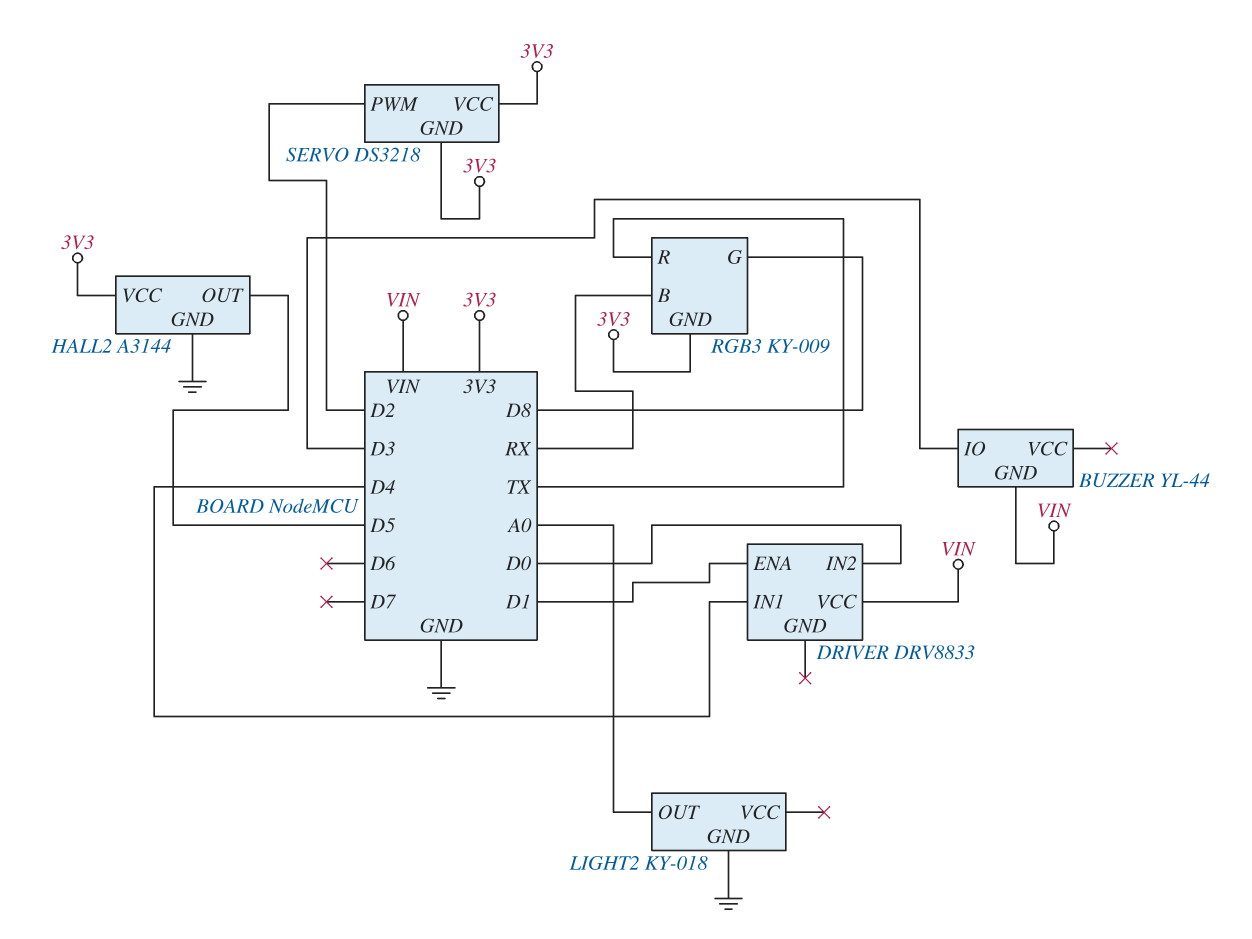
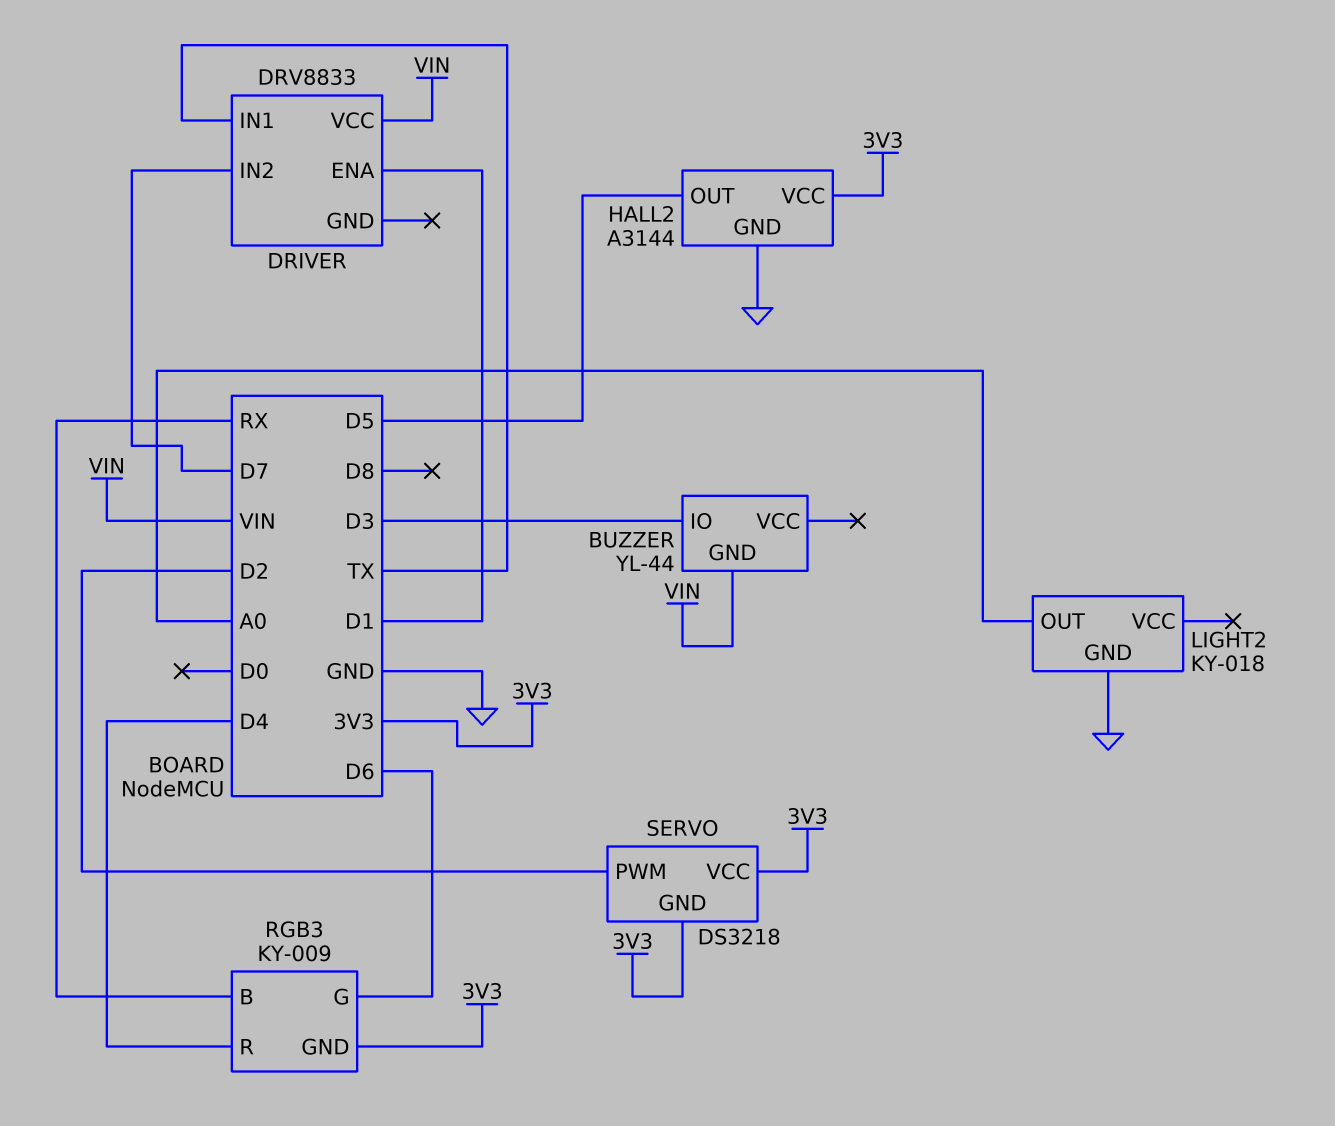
DRIVER pin IN1: D4 -> TX
DRIVER pin IN2: D0 -> D7
RGB3 pin G: D8 -> D6
RGB3 pin R: TX -> D4

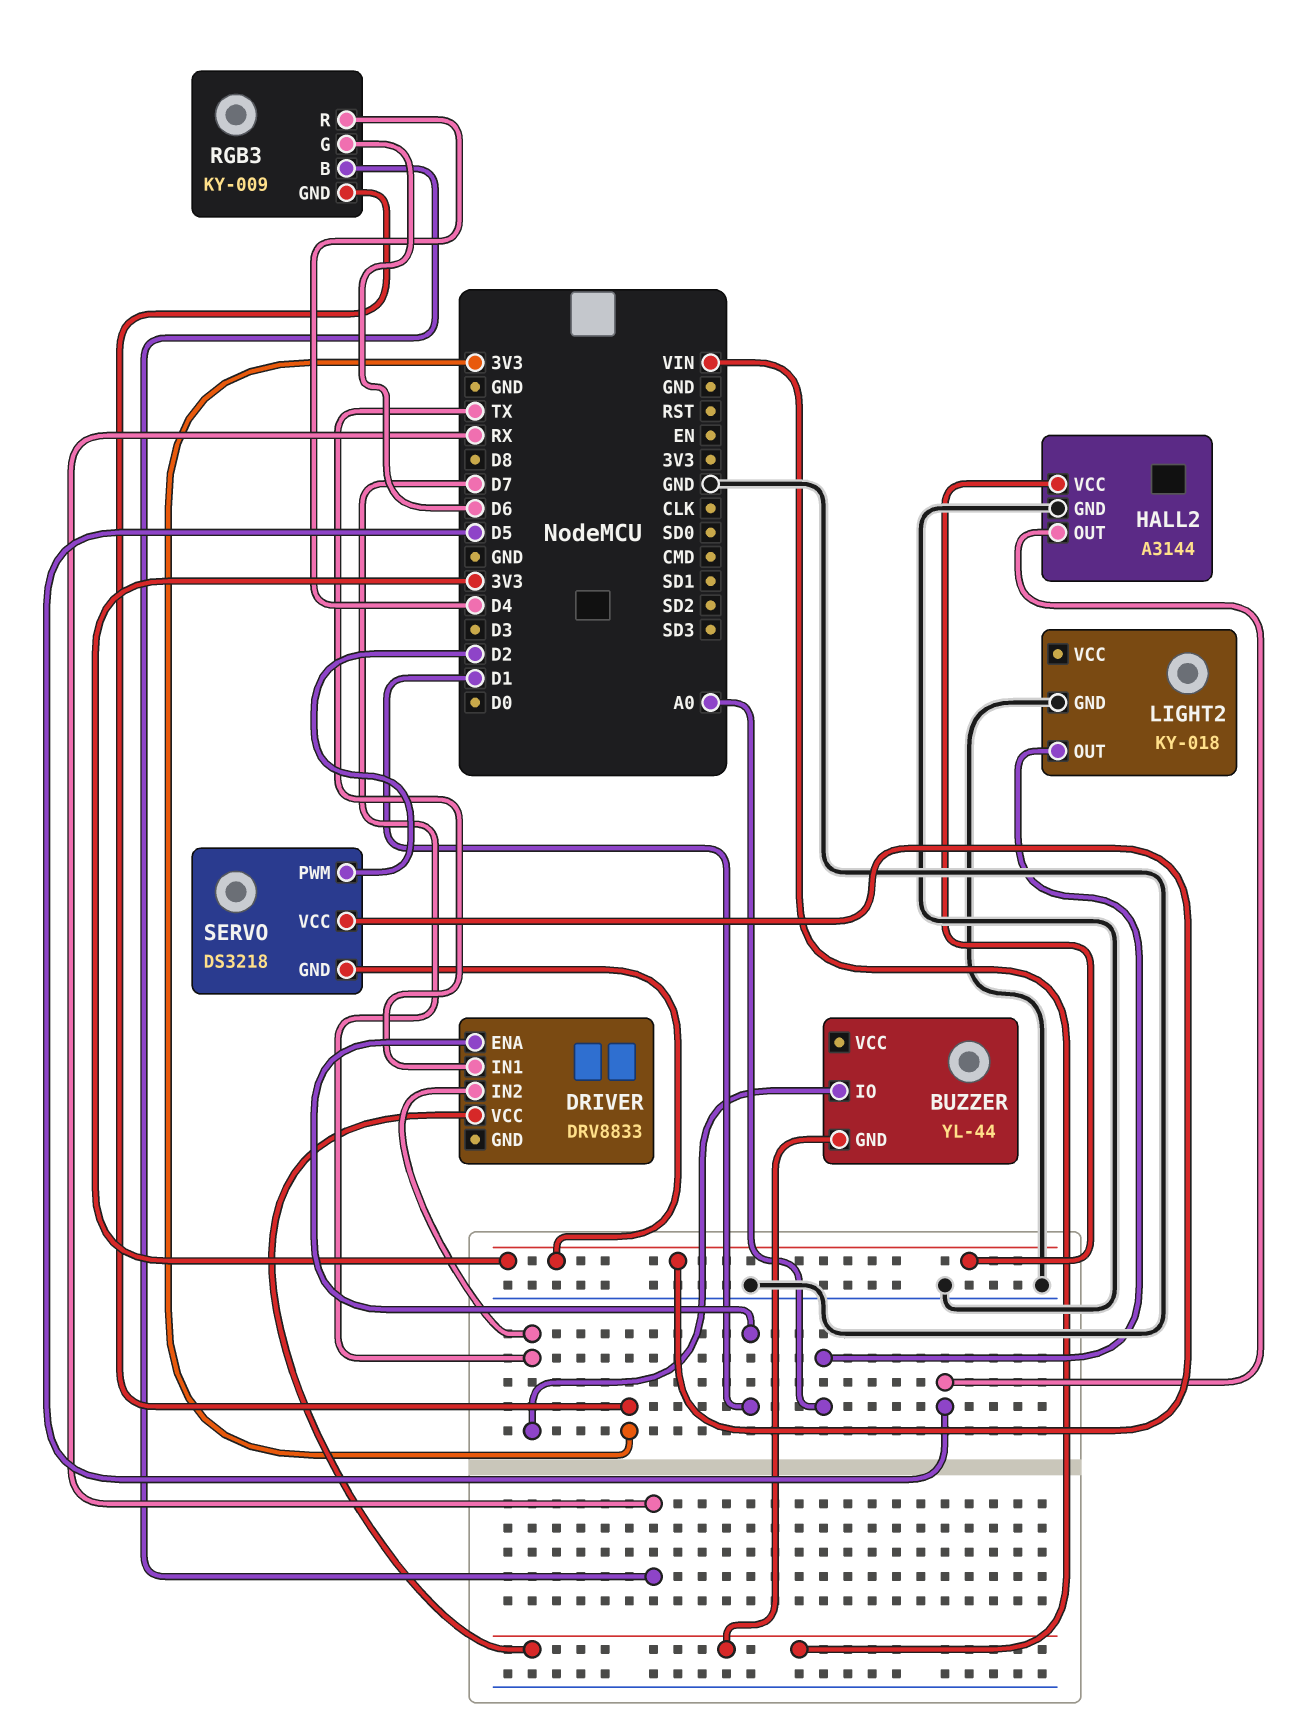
BUZZER pin IO: D3 -> D7

